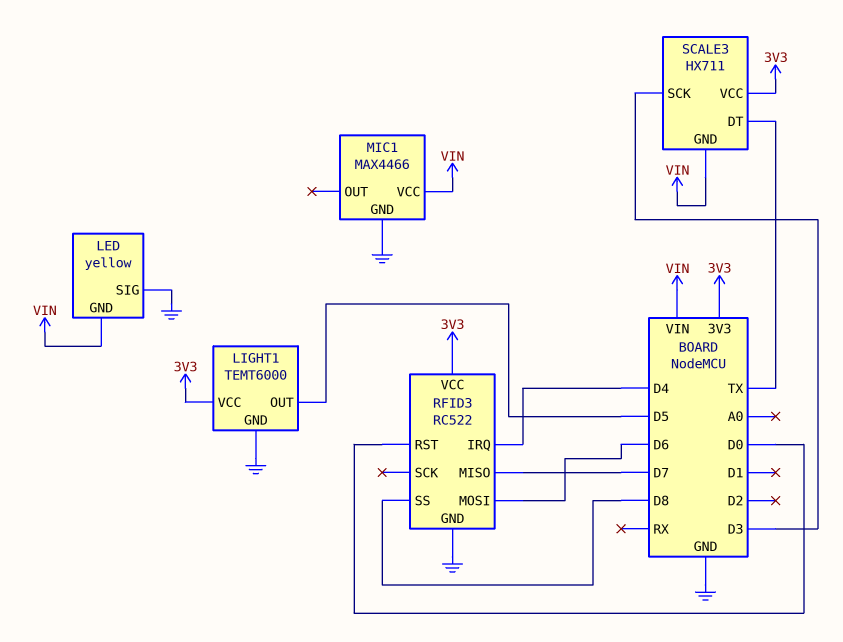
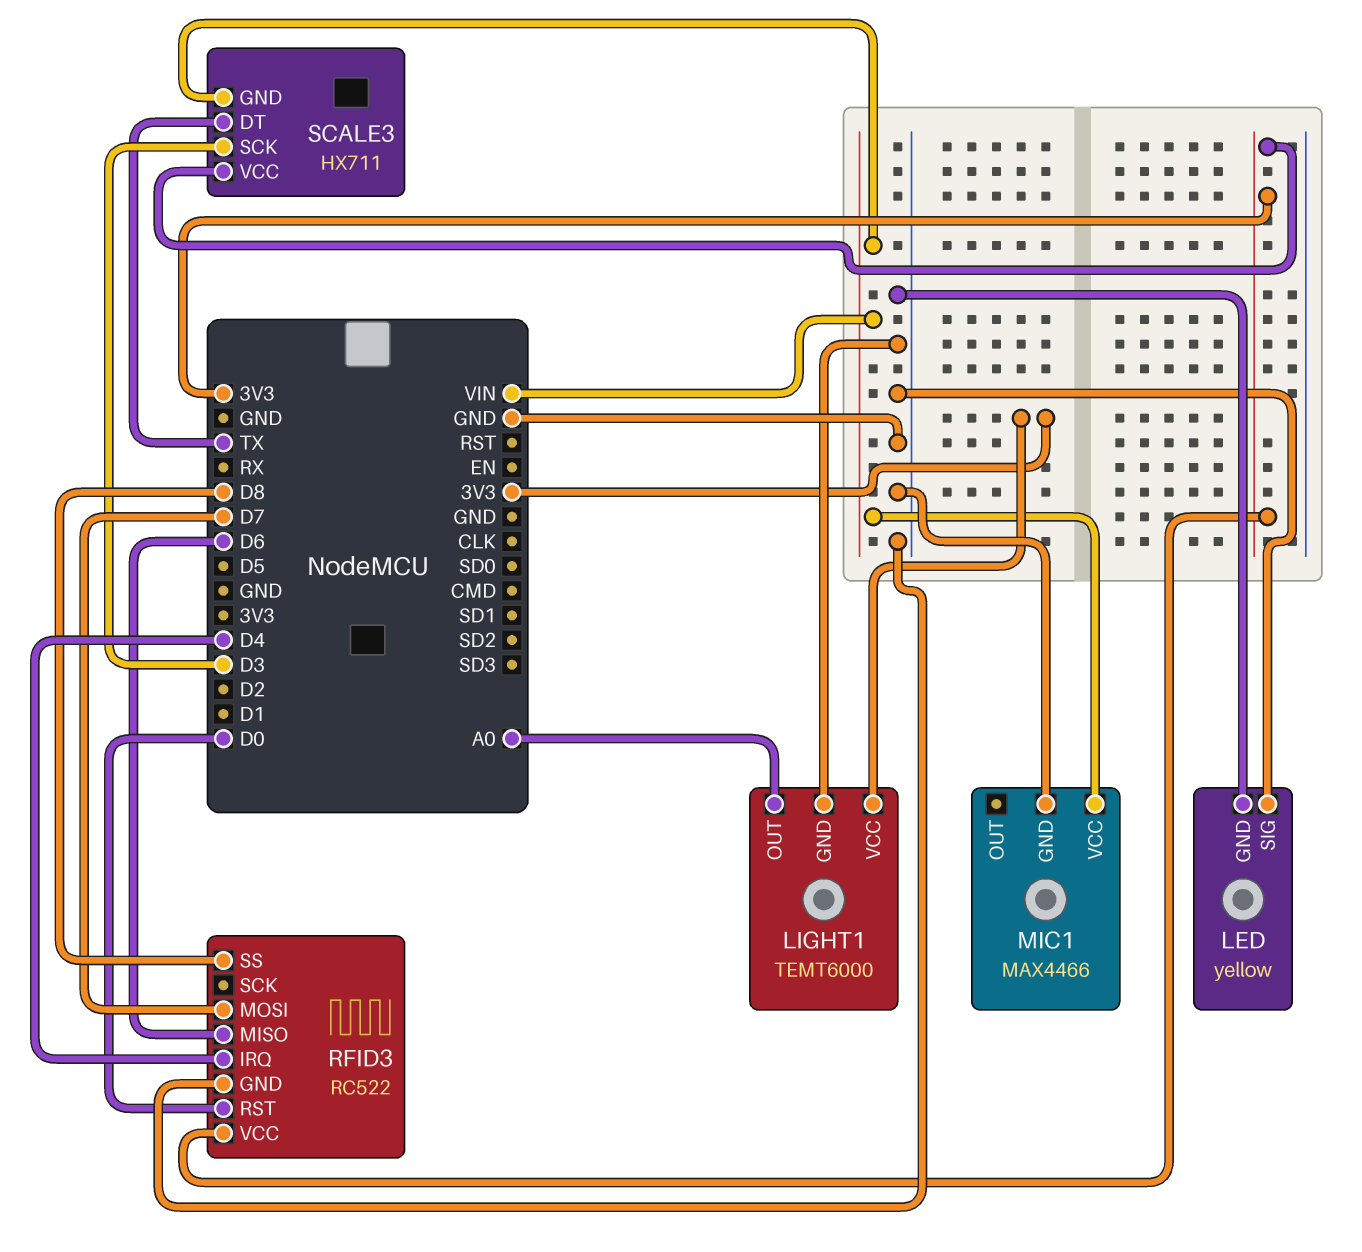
LED pin GND: VIN -> GND
LIGHT1 pin OUT: D5 -> A0
RFID3 pin MISO: D7 -> D6
RFID3 pin MOSI: D6 -> D7

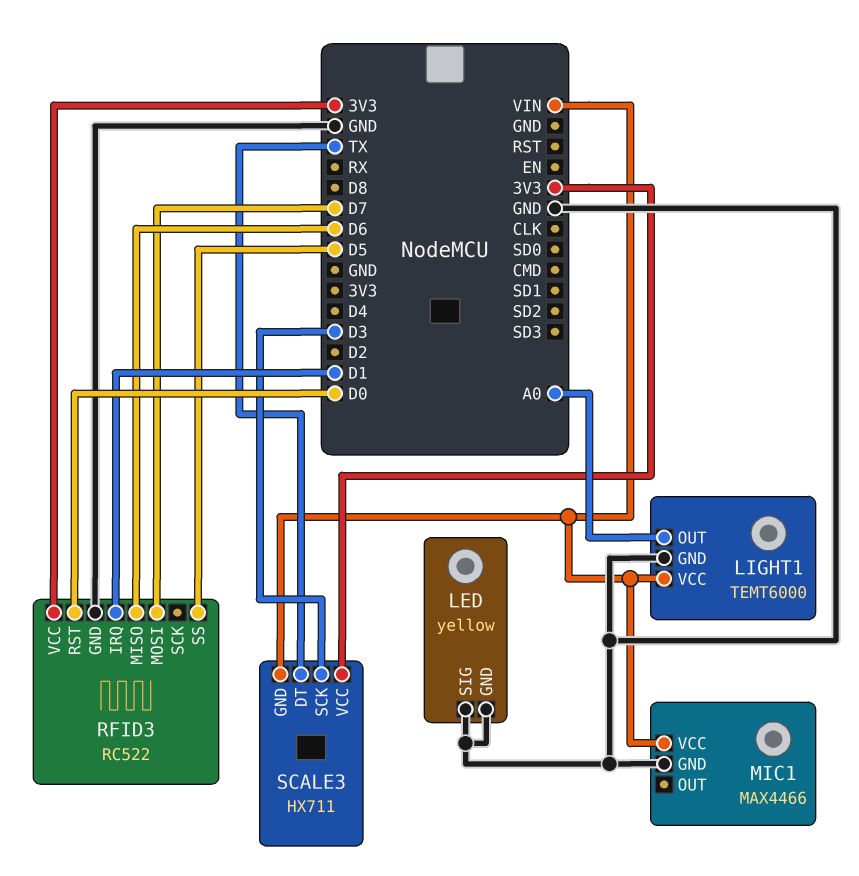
LIGHT1 pin VCC: 3V3 -> VIN
RFID3 pin IRQ: D4 -> D1
RFID3 pin SS: D8 -> D5

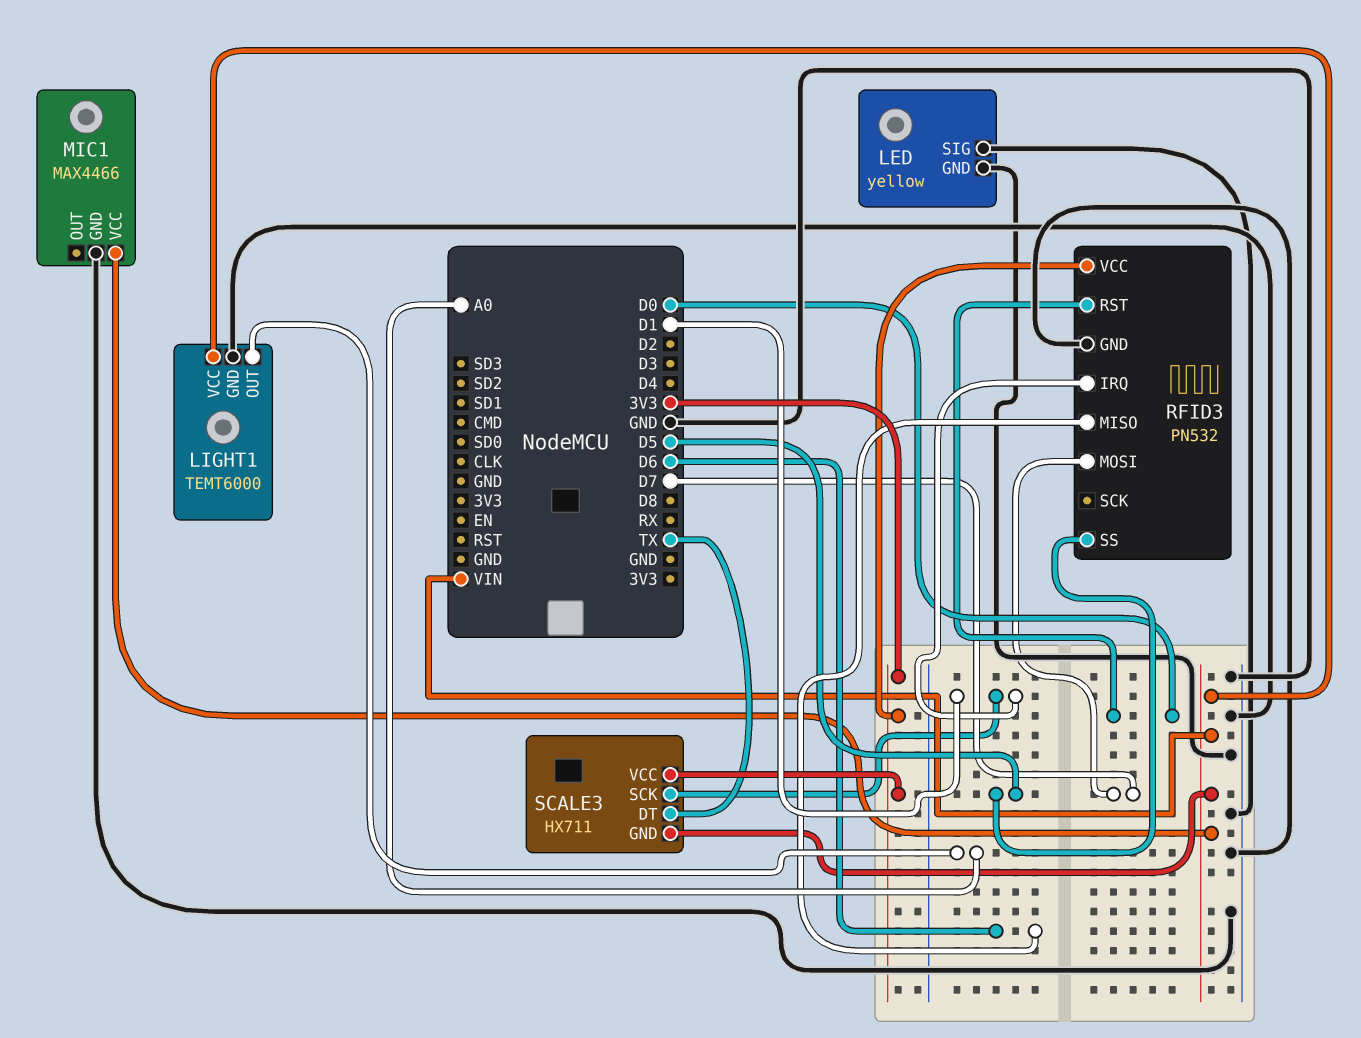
RFID3: RC522 -> PN532
SCALE3 pin SCK: D3 -> D1

